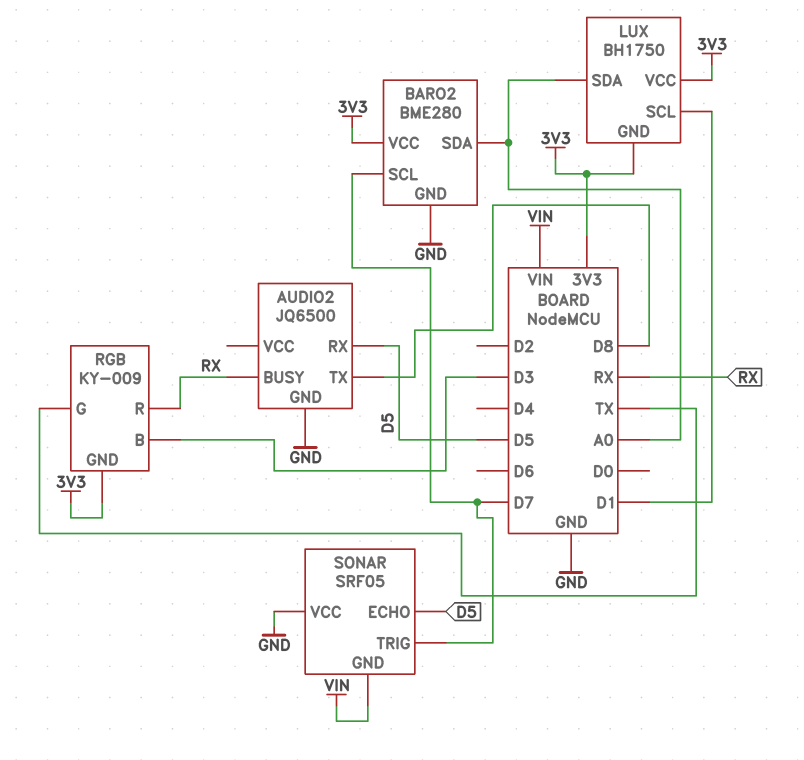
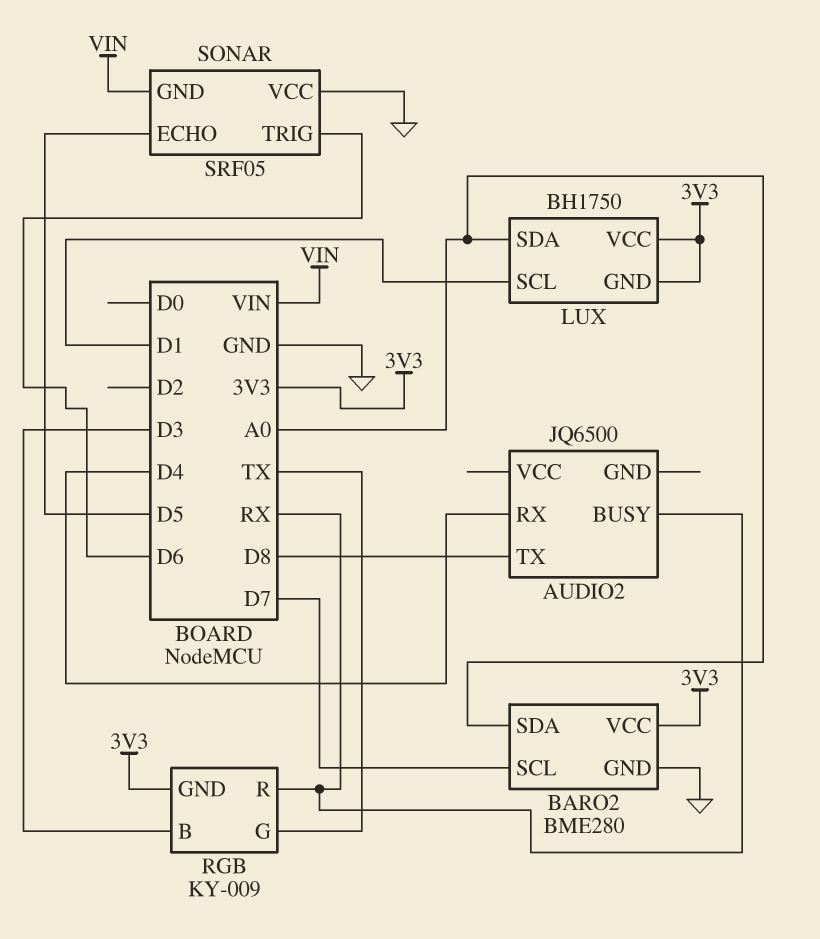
AUDIO2 pin GND: GND -> none
AUDIO2 pin RX: D5 -> D4
SONAR pin TRIG: D7 -> D6

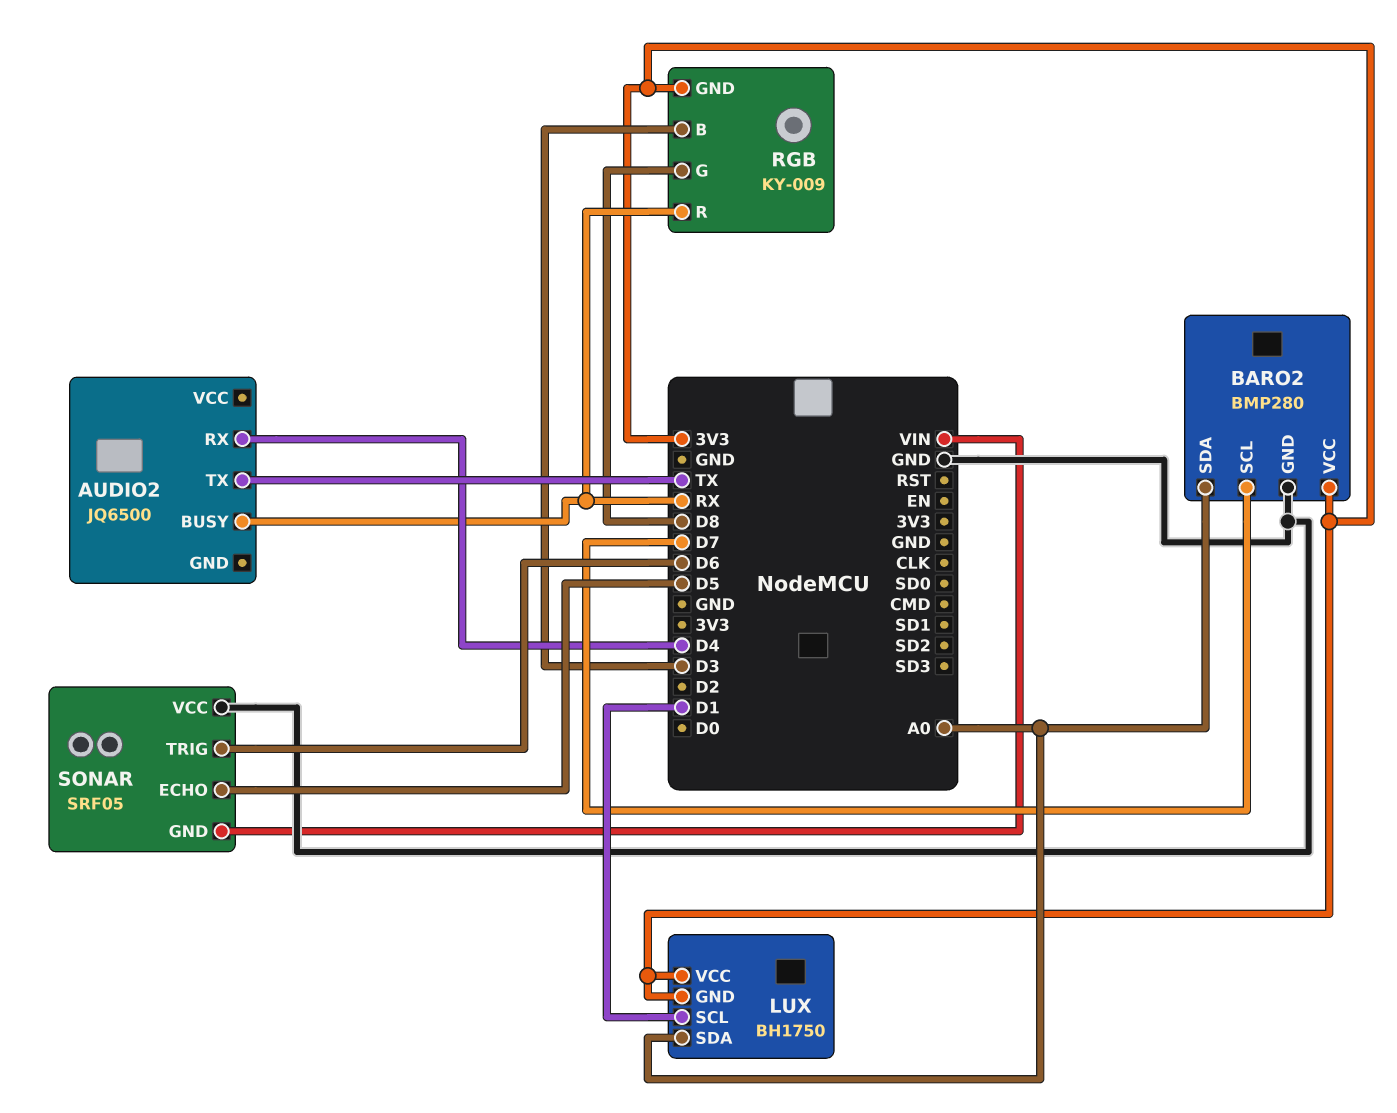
AUDIO2 pin TX: D8 -> TX
BARO2: BME280 -> BMP280
RGB pin G: TX -> D8

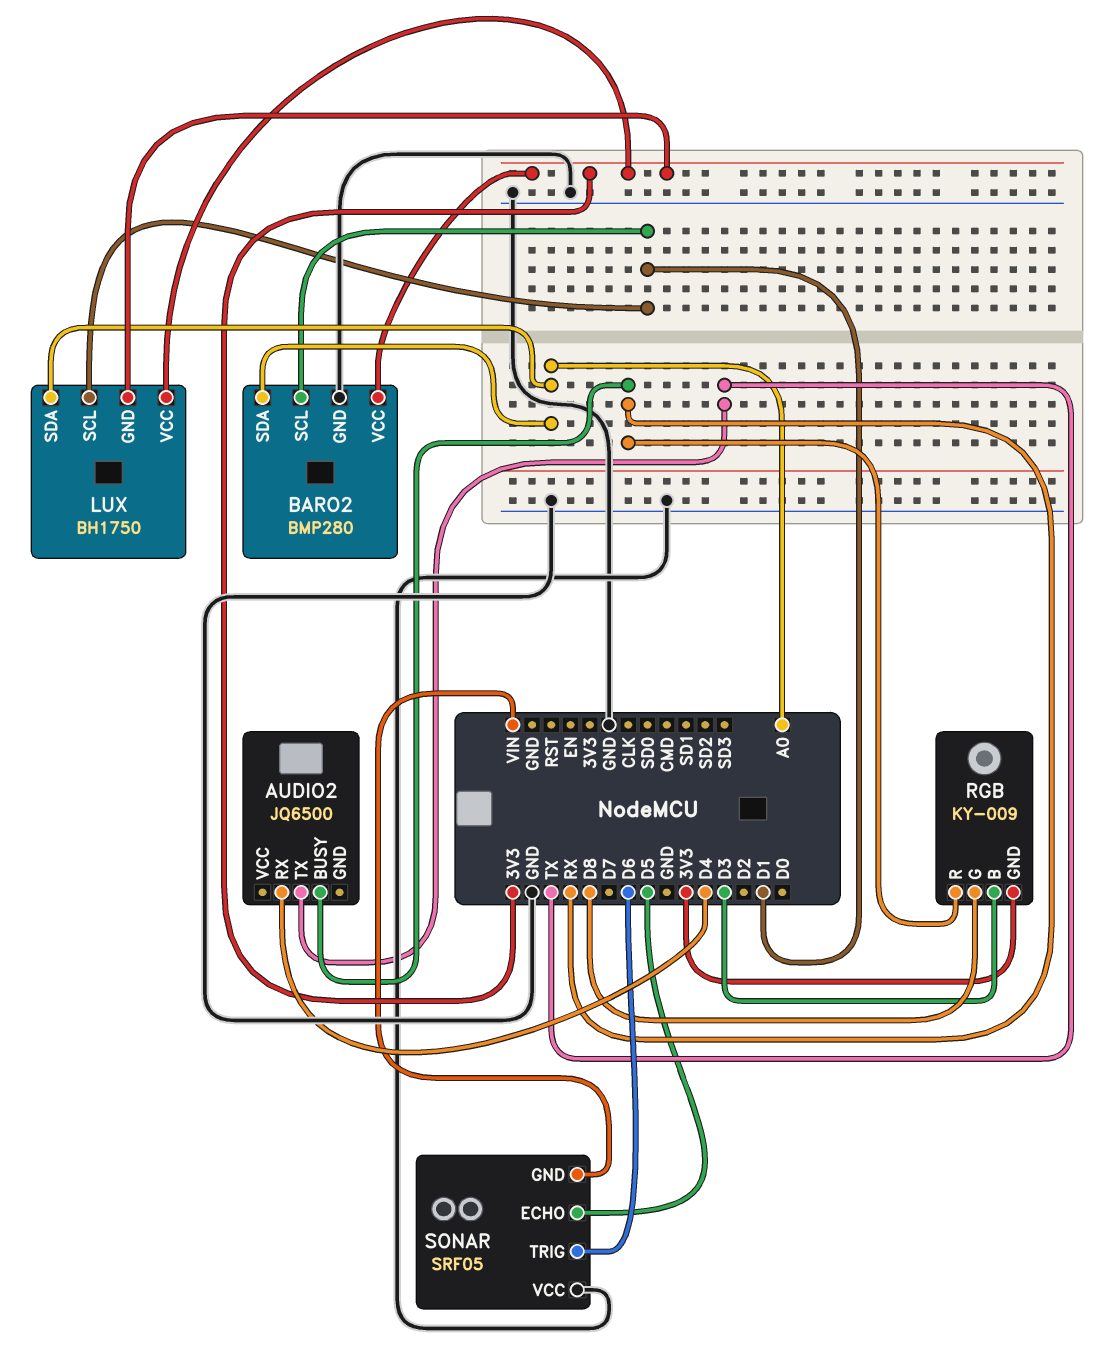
BARO2 pin SCL: D7 -> D1

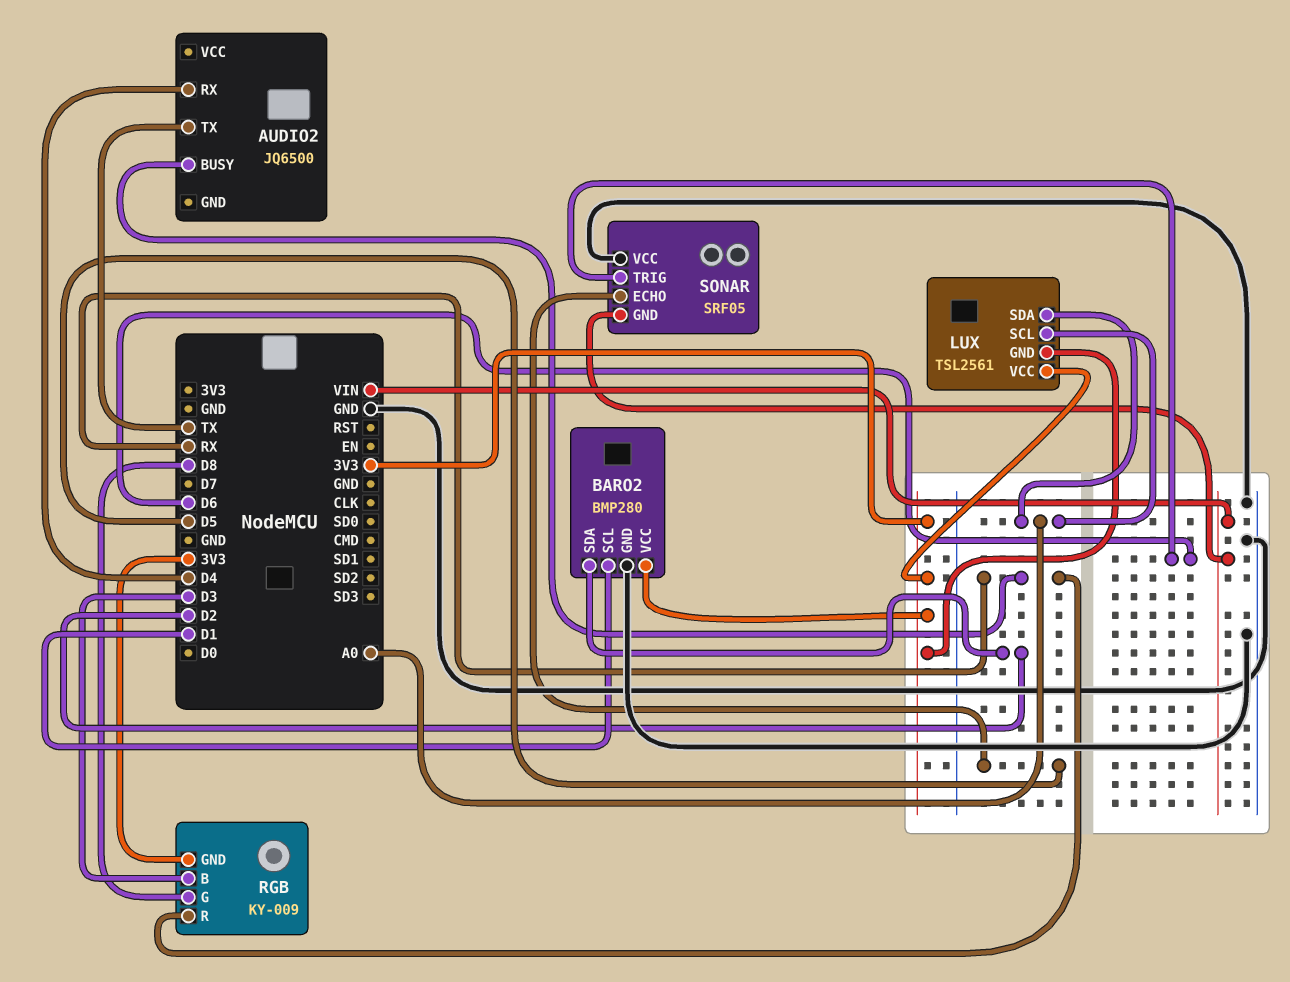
BARO2 pin SDA: A0 -> D2
LUX: BH1750 -> TSL2561
LUX pin SCL: D1 -> A0

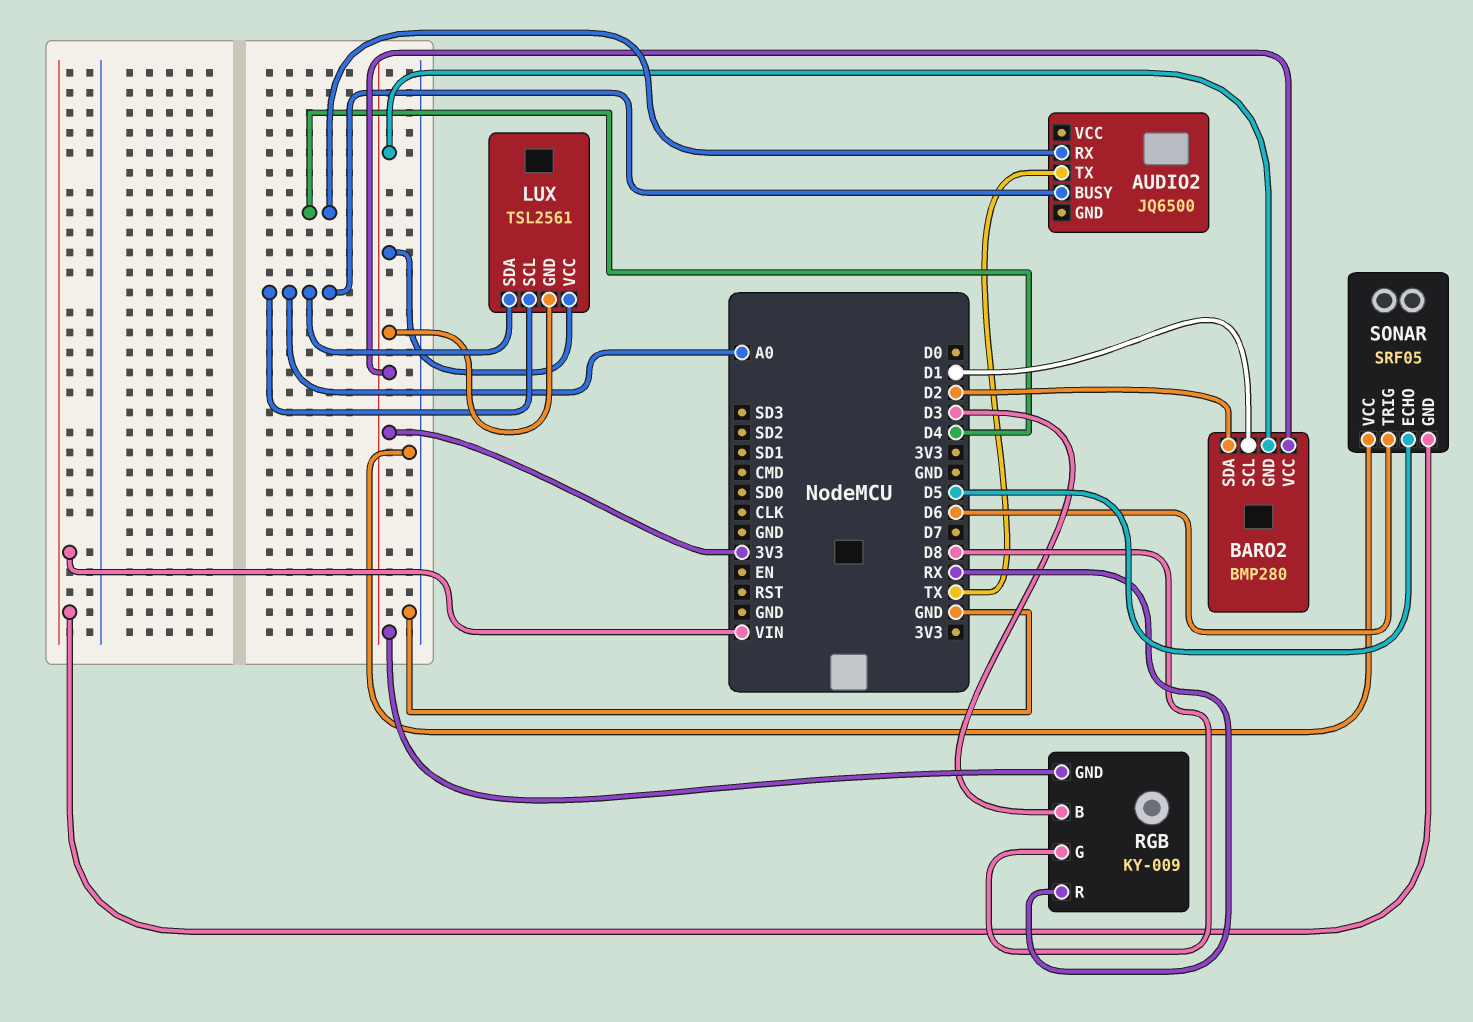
AUDIO2 pin BUSY: RX -> A0
BARO2 pin GND: GND -> 3V3

